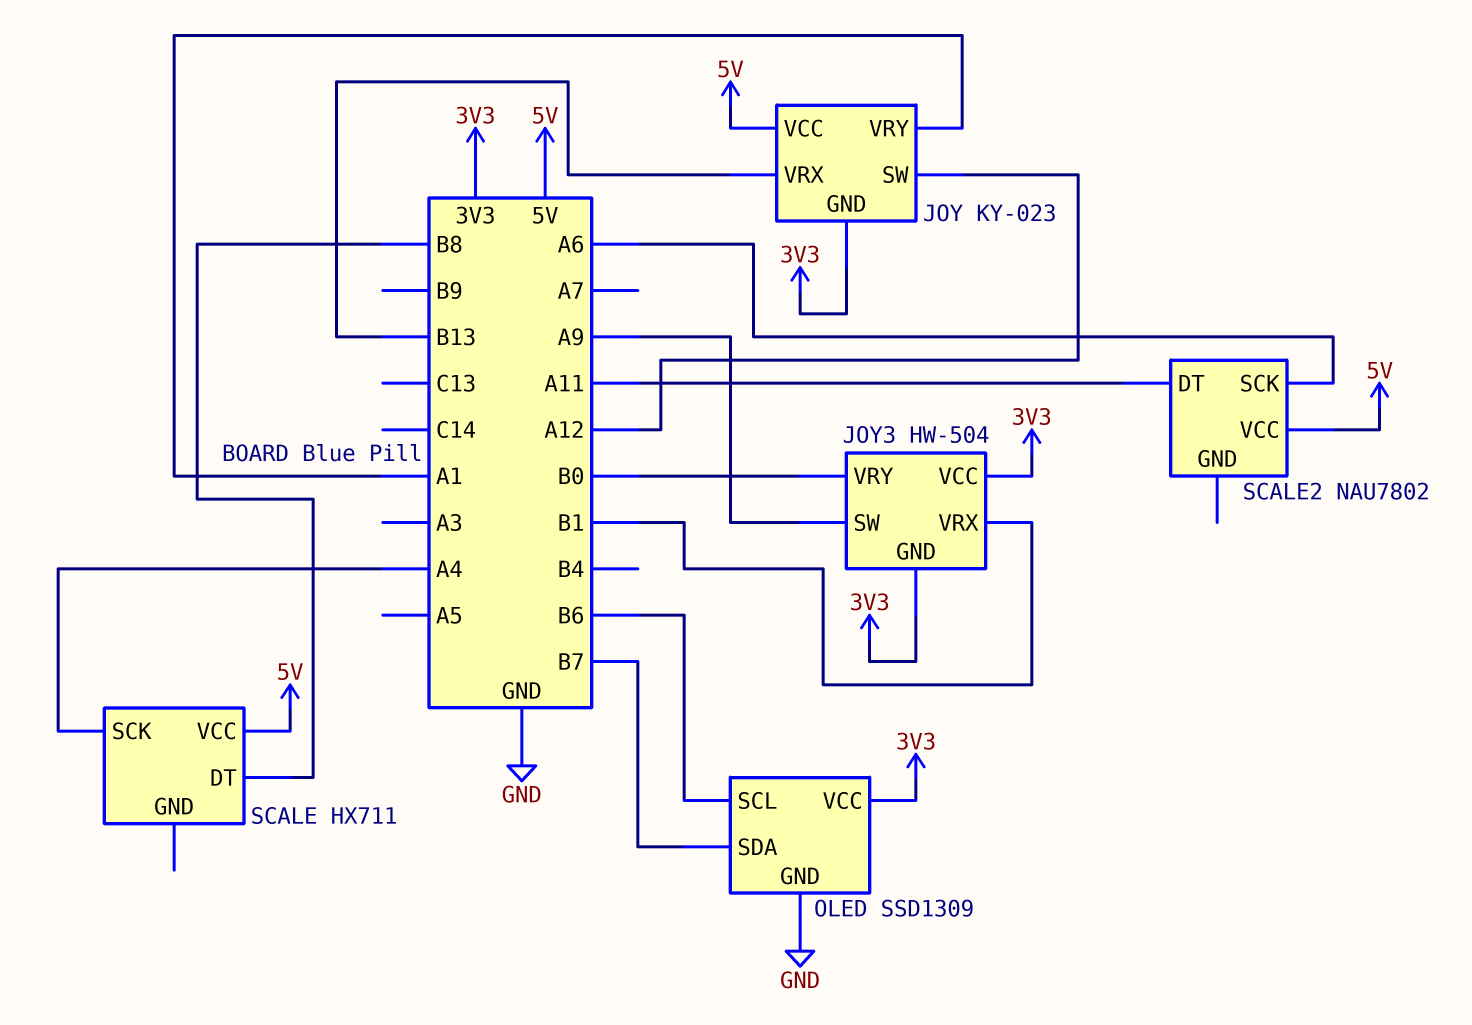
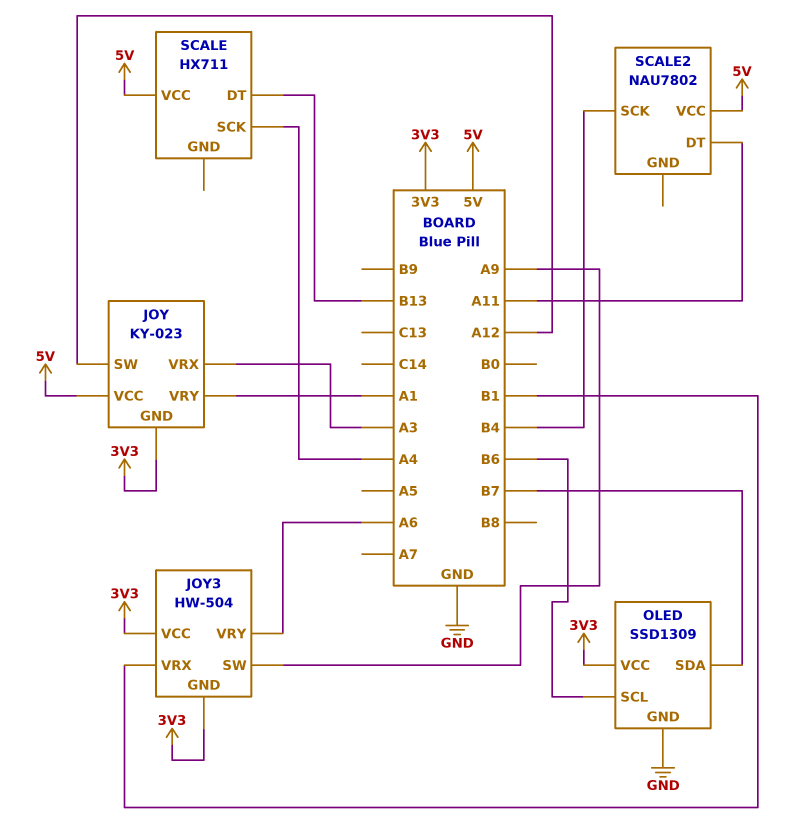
JOY pin VRX: B13 -> A3
JOY3 pin VRY: B0 -> A6
SCALE pin DT: B8 -> B13
SCALE2 pin SCK: A6 -> B4

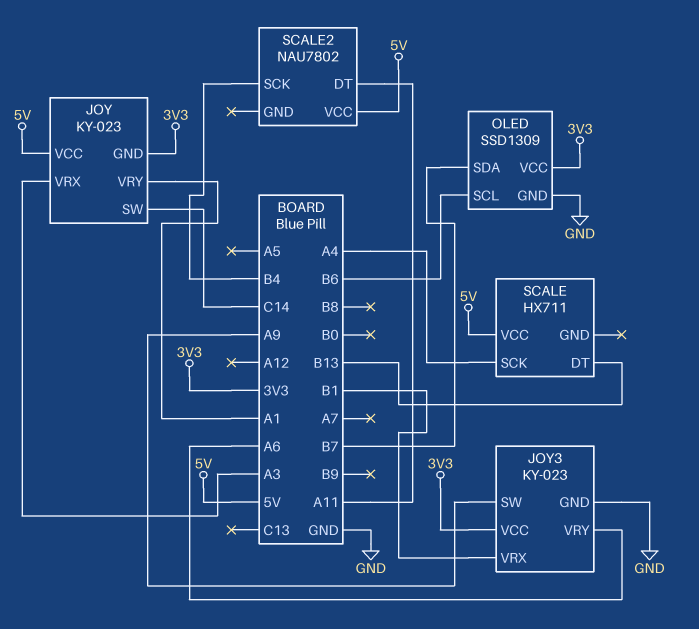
JOY pin SW: A12 -> C14
JOY3: HW-504 -> KY-023
JOY3 pin GND: 3V3 -> GND

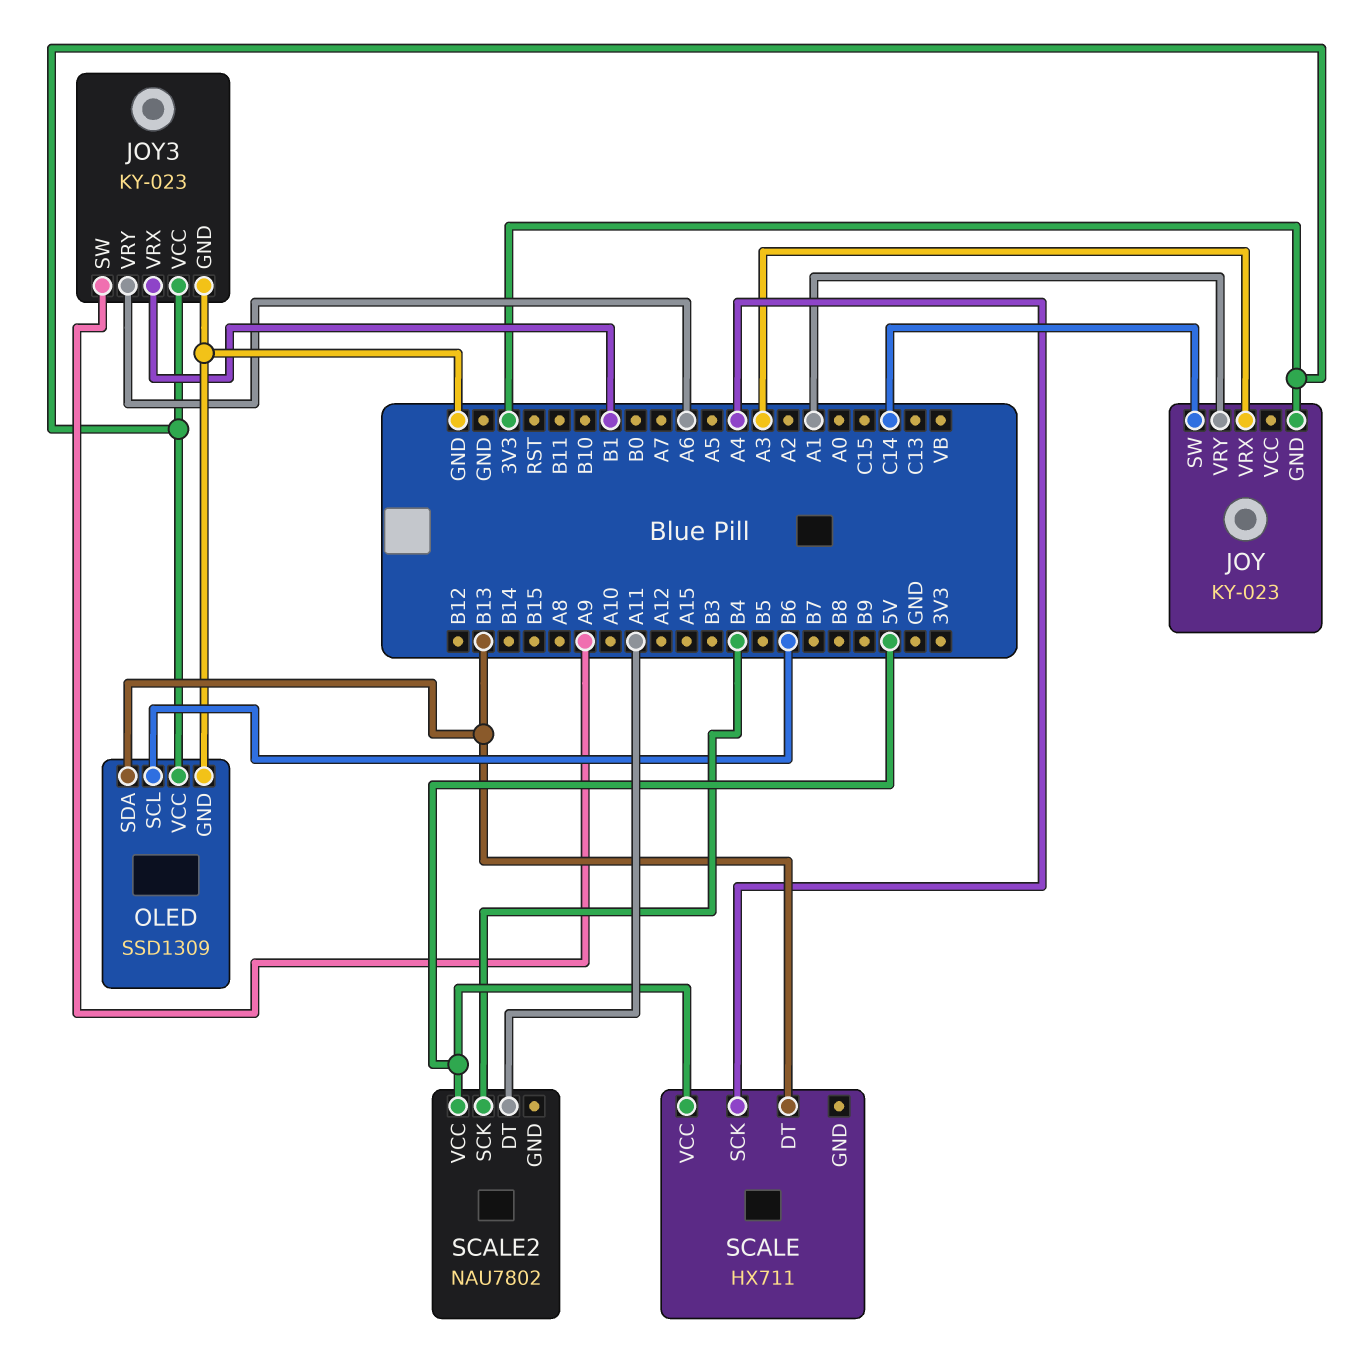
JOY pin VCC: 5V -> none
OLED pin SDA: B7 -> B13

